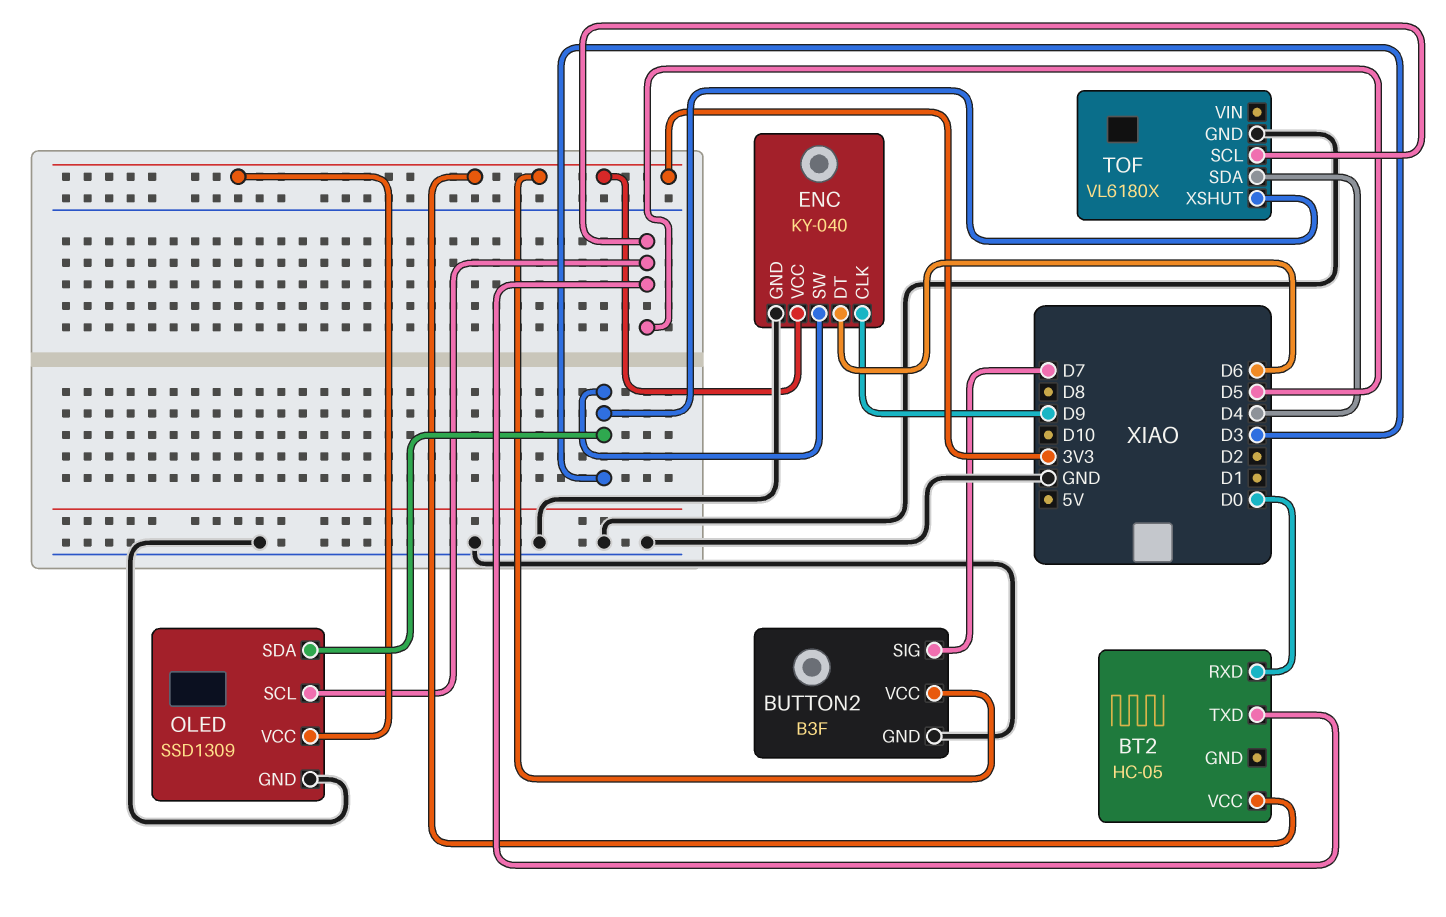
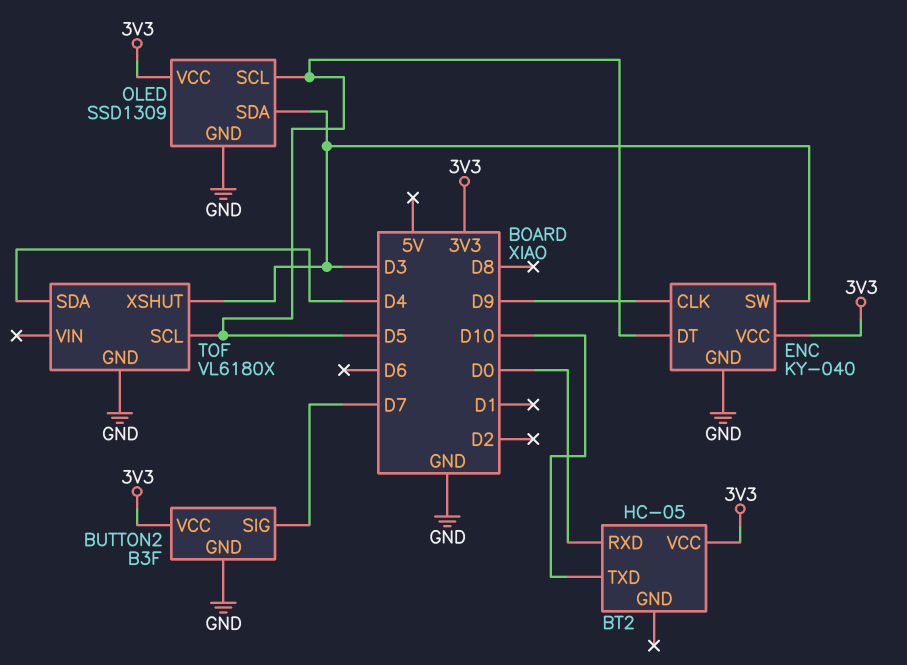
BT2 pin TXD: D5 -> D10
ENC pin DT: D6 -> D5

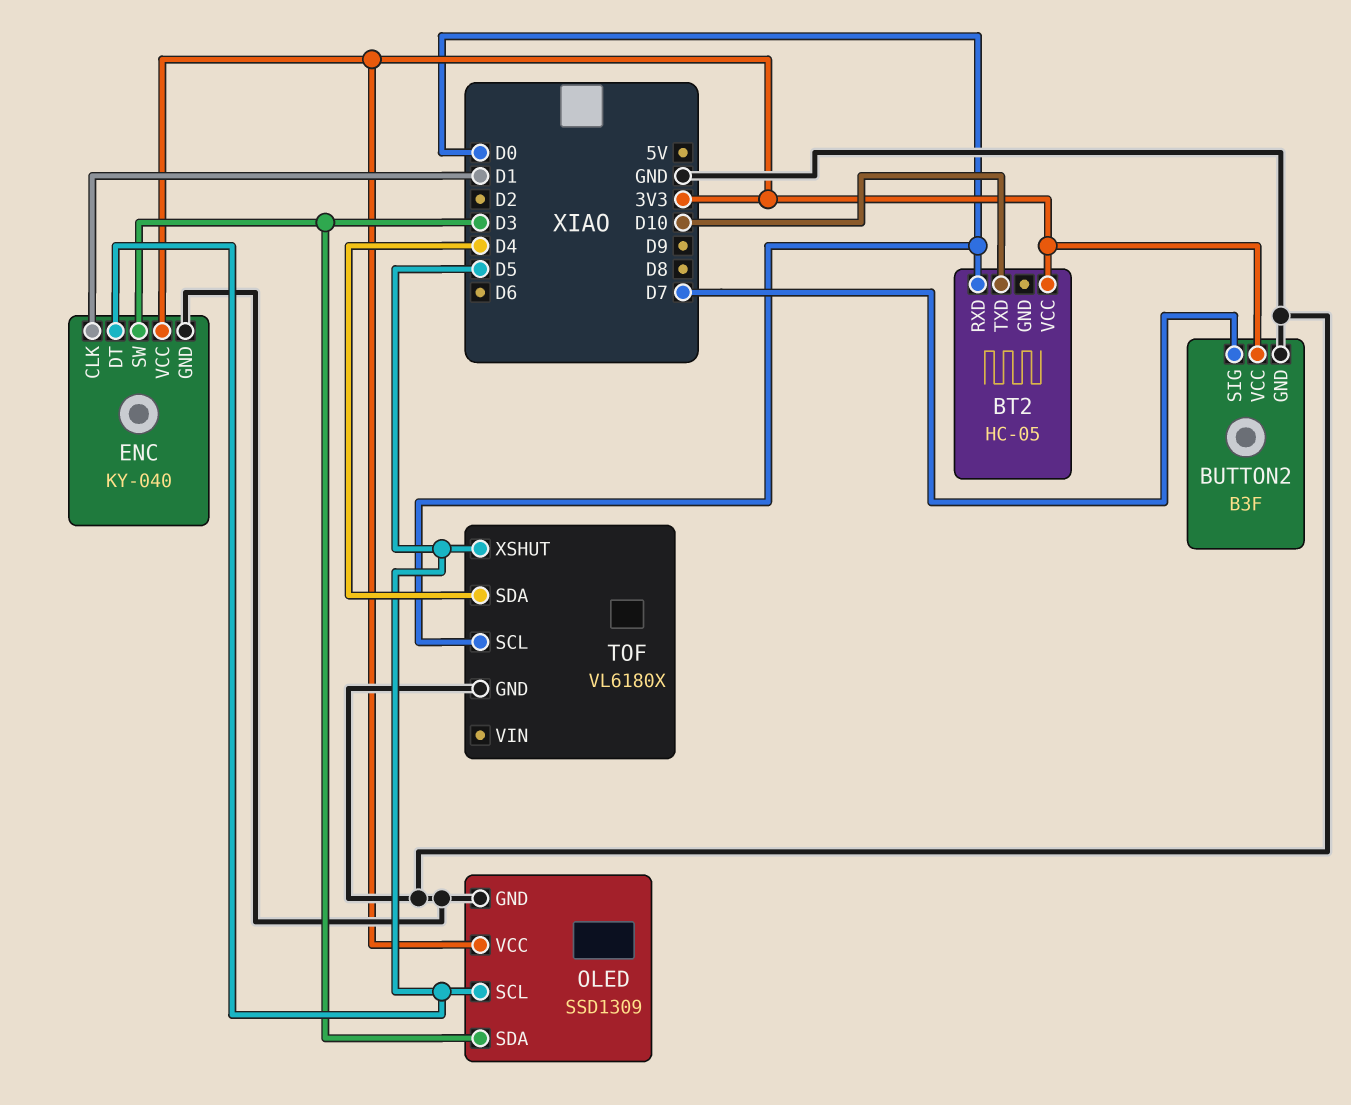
ENC pin CLK: D9 -> D1
TOF pin SCL: D5 -> D0
TOF pin XSHUT: D3 -> D5

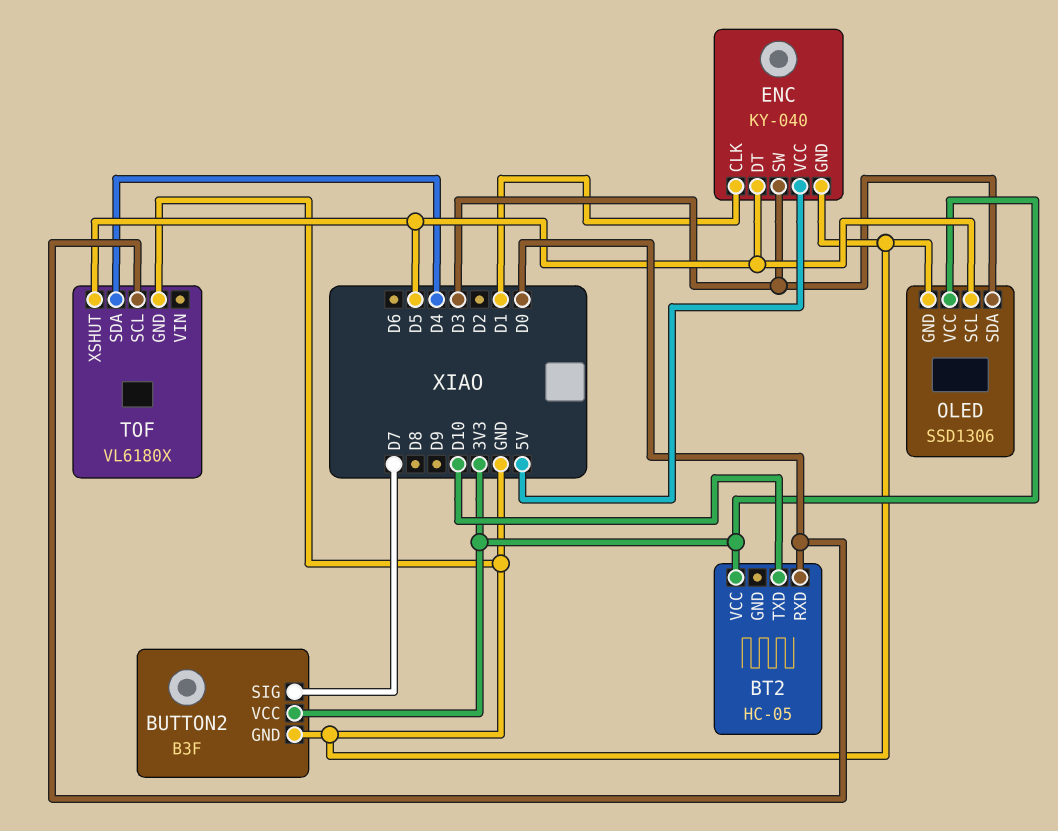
ENC pin VCC: 3V3 -> 5V
OLED: SSD1309 -> SSD1306

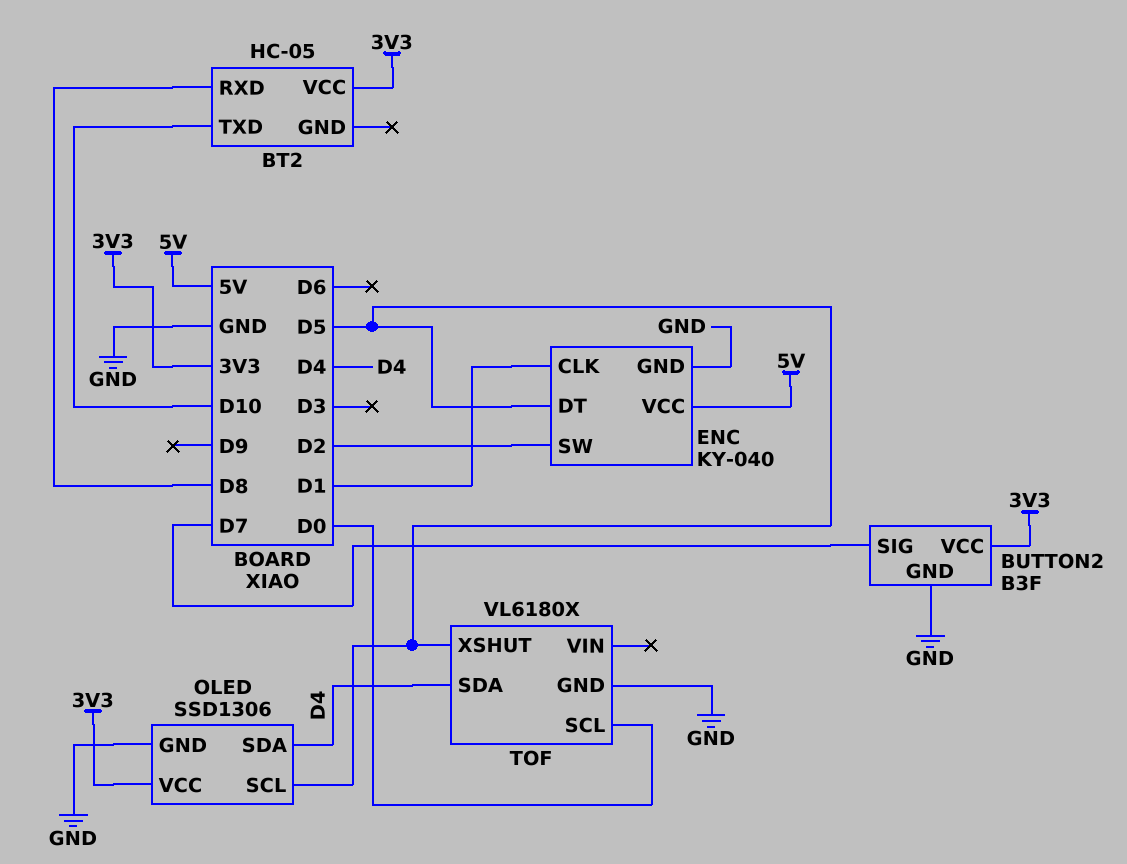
BT2 pin RXD: D0 -> D8
ENC pin SW: D3 -> D2
OLED pin SDA: D3 -> D4

